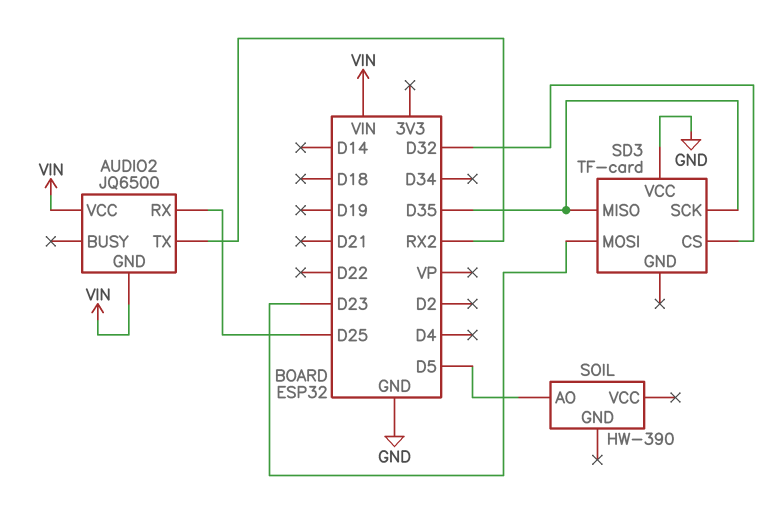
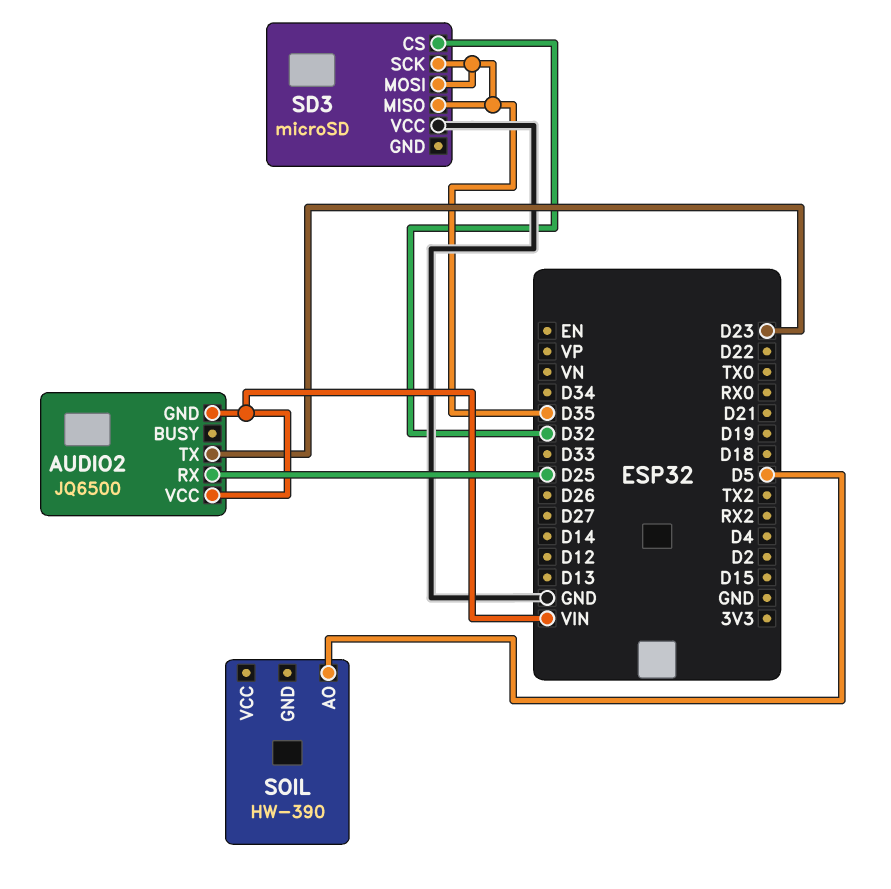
AUDIO2 pin TX: RX2 -> D23
SD3: TF-card -> microSD
SD3 pin MOSI: D23 -> D35

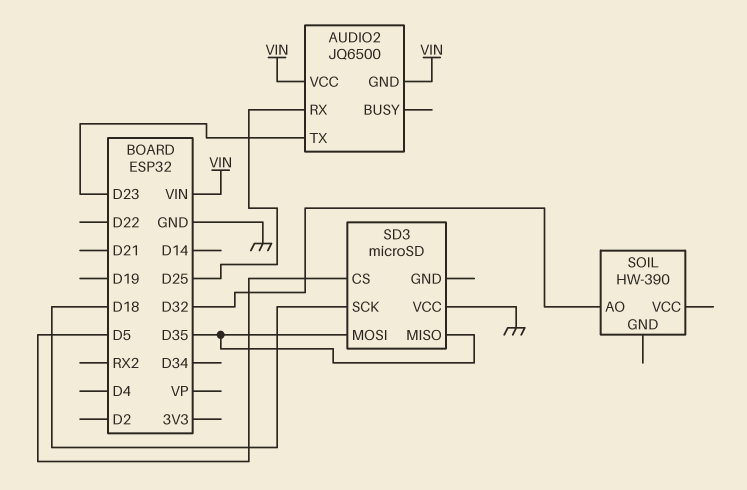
SD3 pin CS: D32 -> D5
SD3 pin SCK: D35 -> D18
SOIL pin AO: D5 -> D32

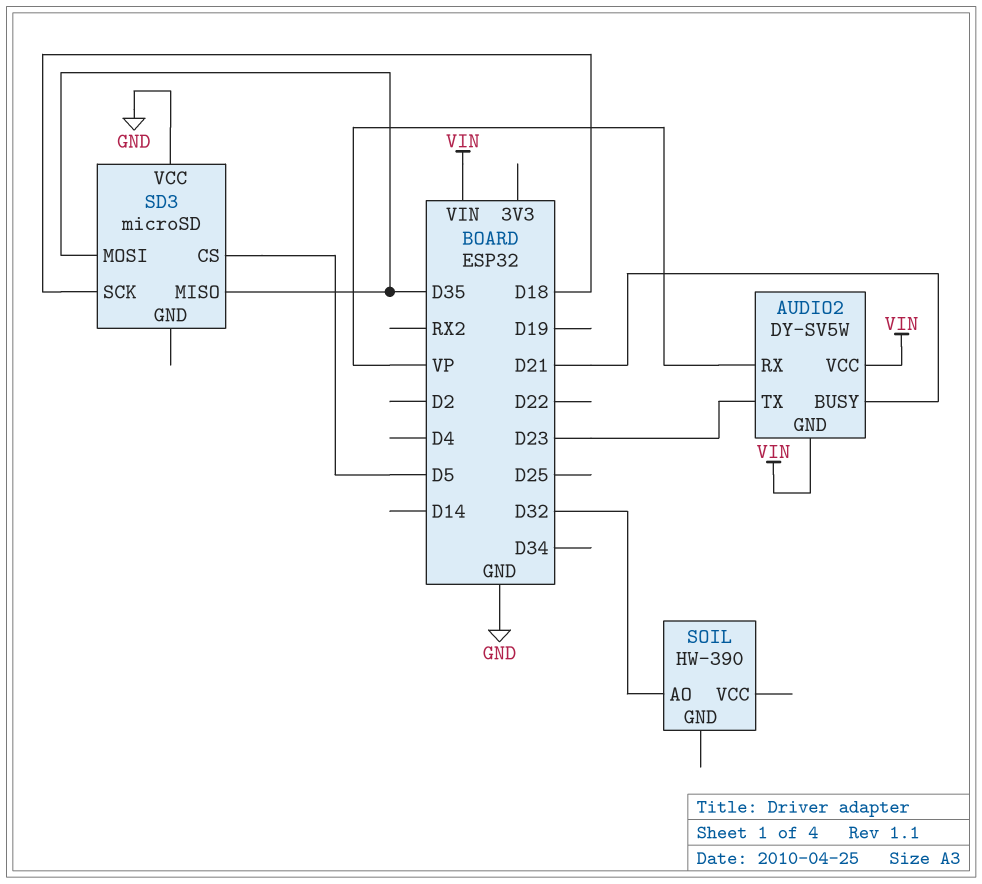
AUDIO2: JQ6500 -> DY-SV5W
AUDIO2 pin BUSY: none -> D21
AUDIO2 pin RX: D25 -> VP

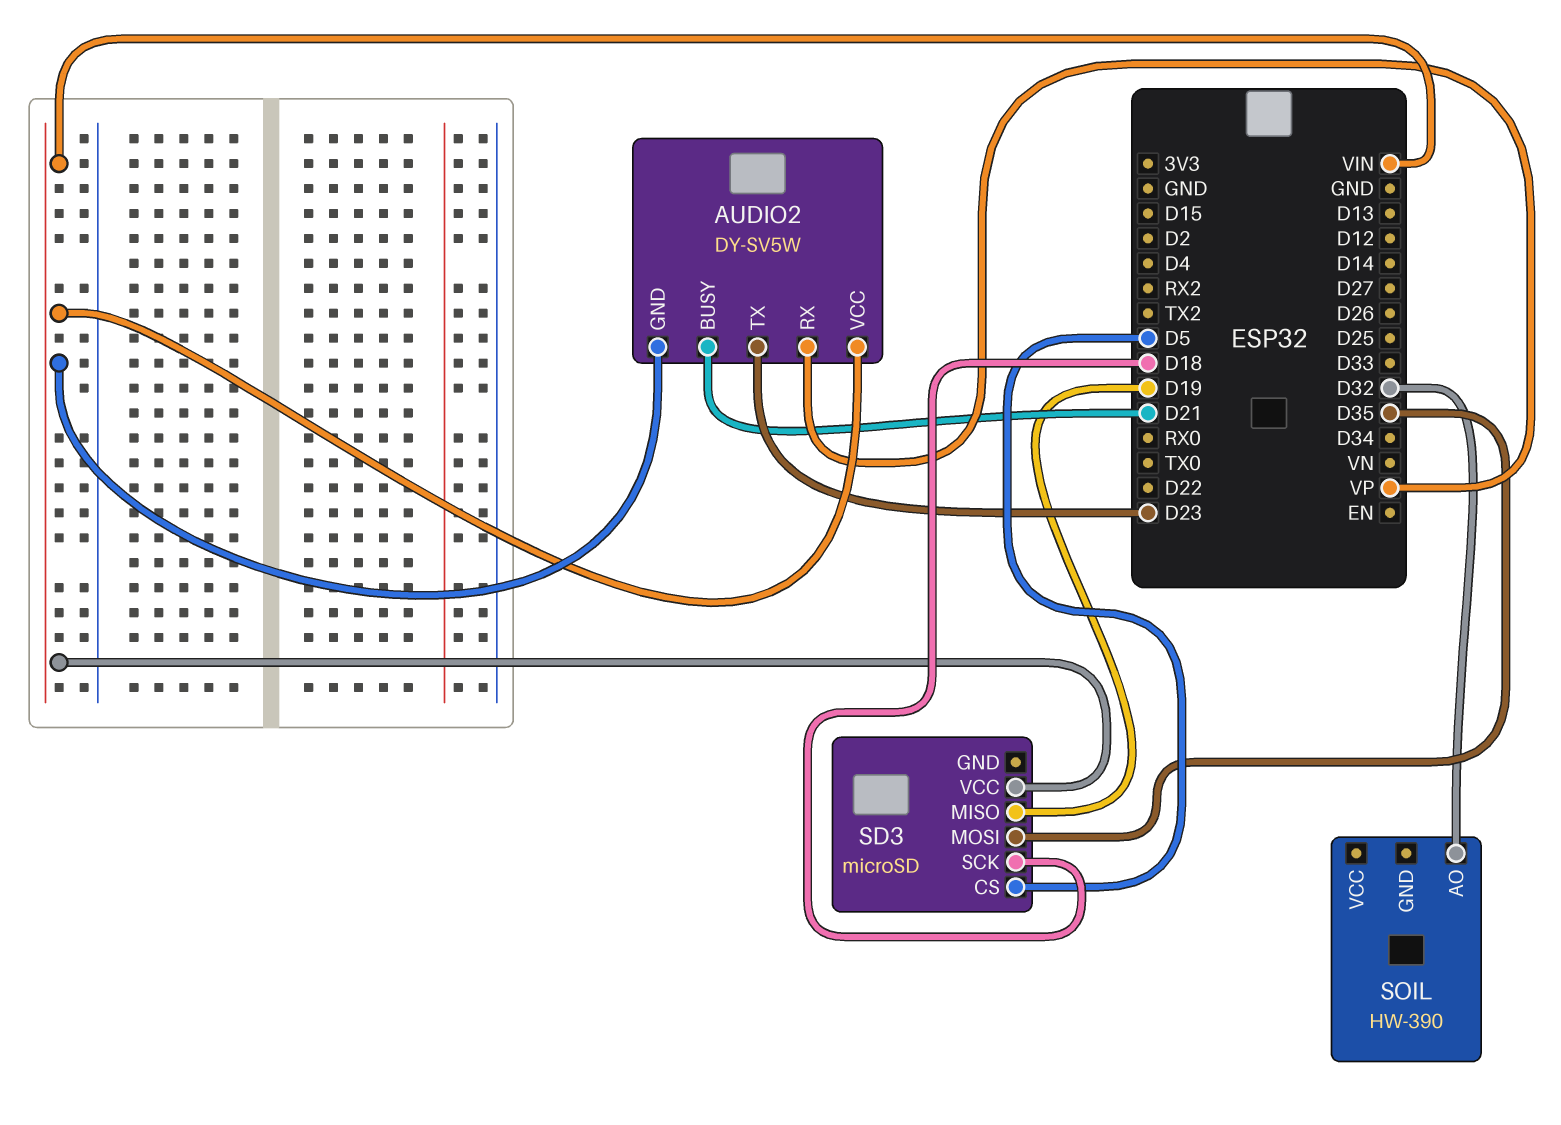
SD3 pin MISO: D35 -> D19
SD3 pin VCC: GND -> VIN

